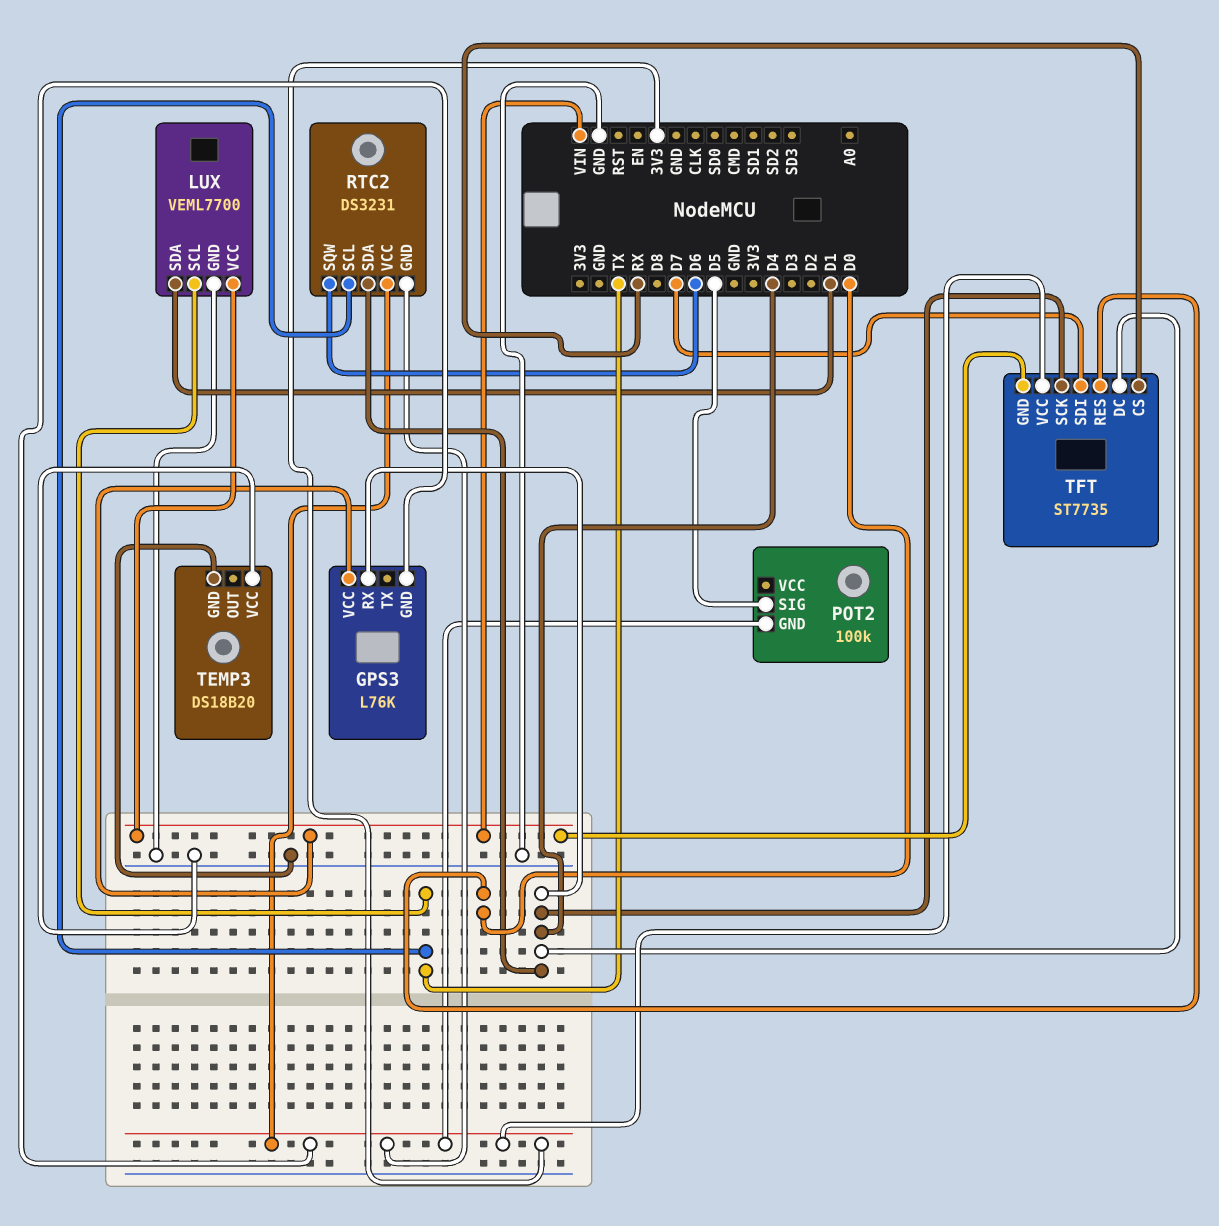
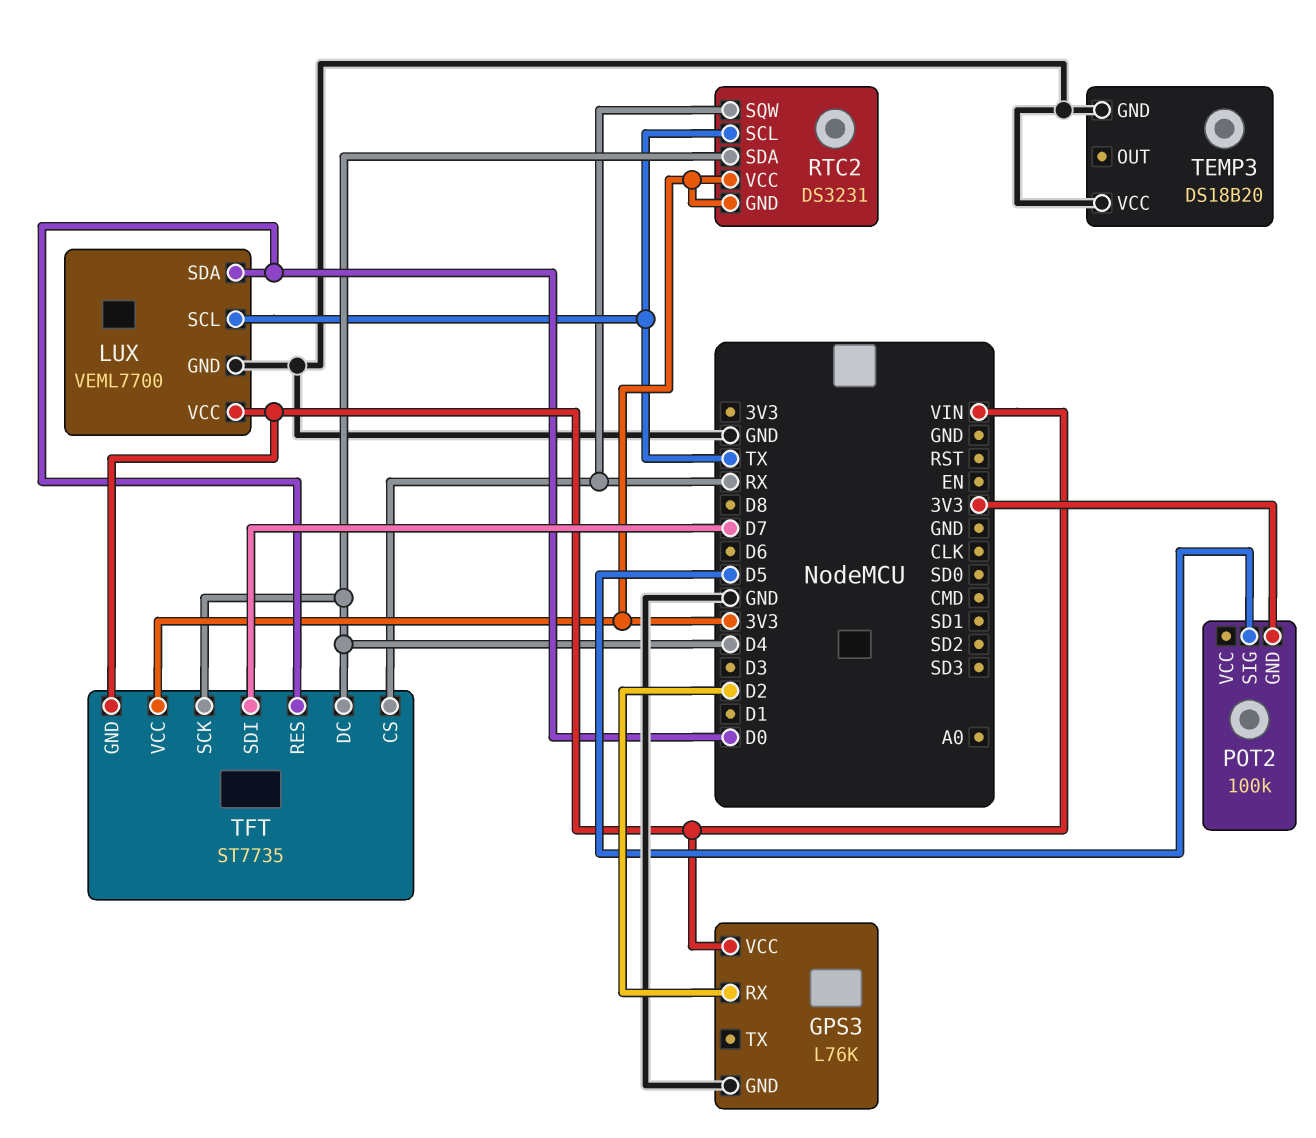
GPS3 pin GND: 3V3 -> GND
GPS3 pin RX: D4 -> D2
LUX pin SDA: D1 -> D0
RTC2 pin SQW: D6 -> RX

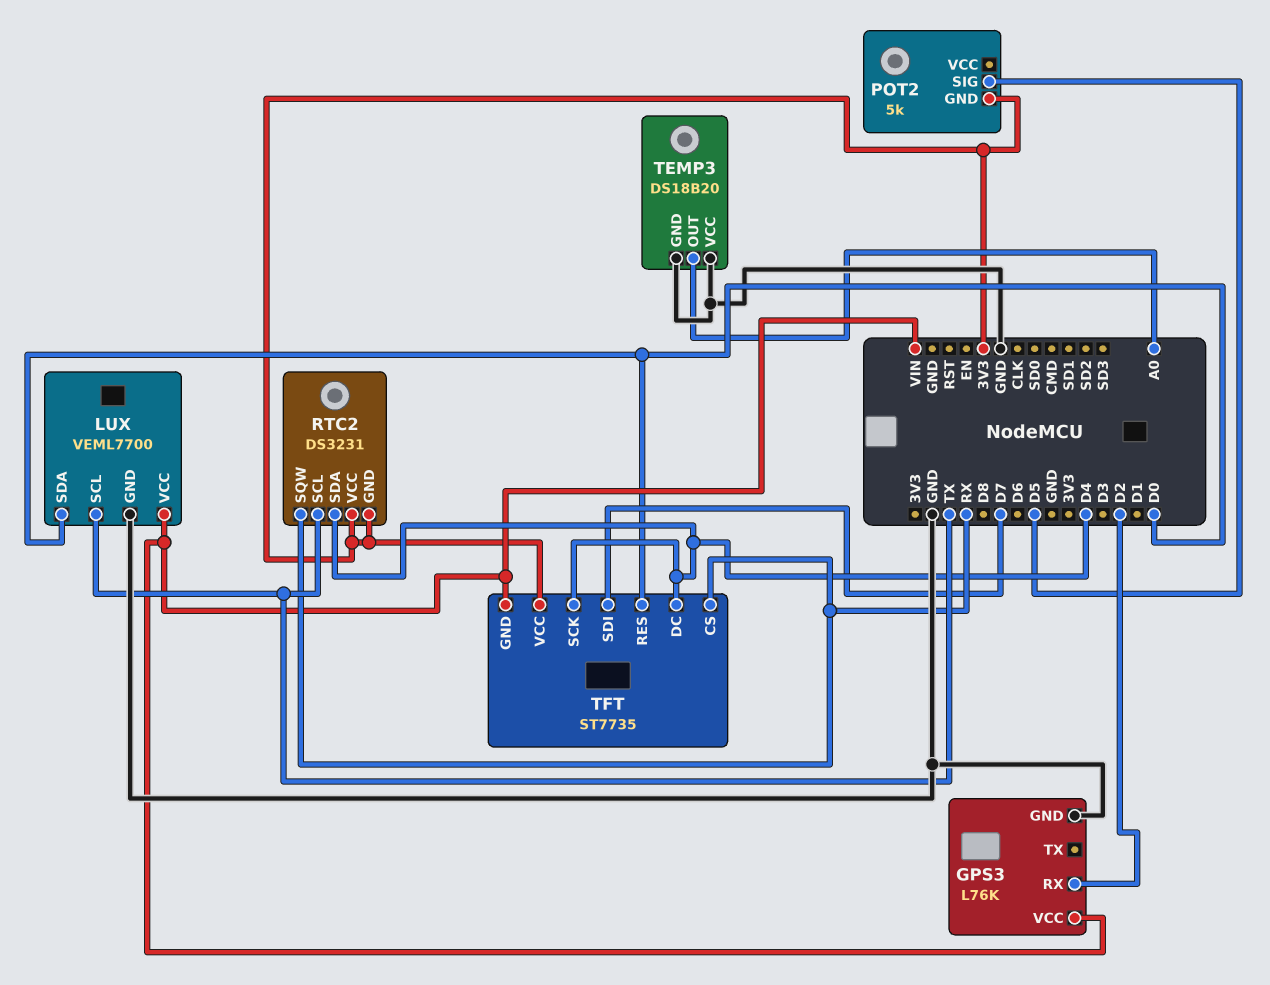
POT2: 100k -> 5k
TEMP3 pin OUT: none -> A0

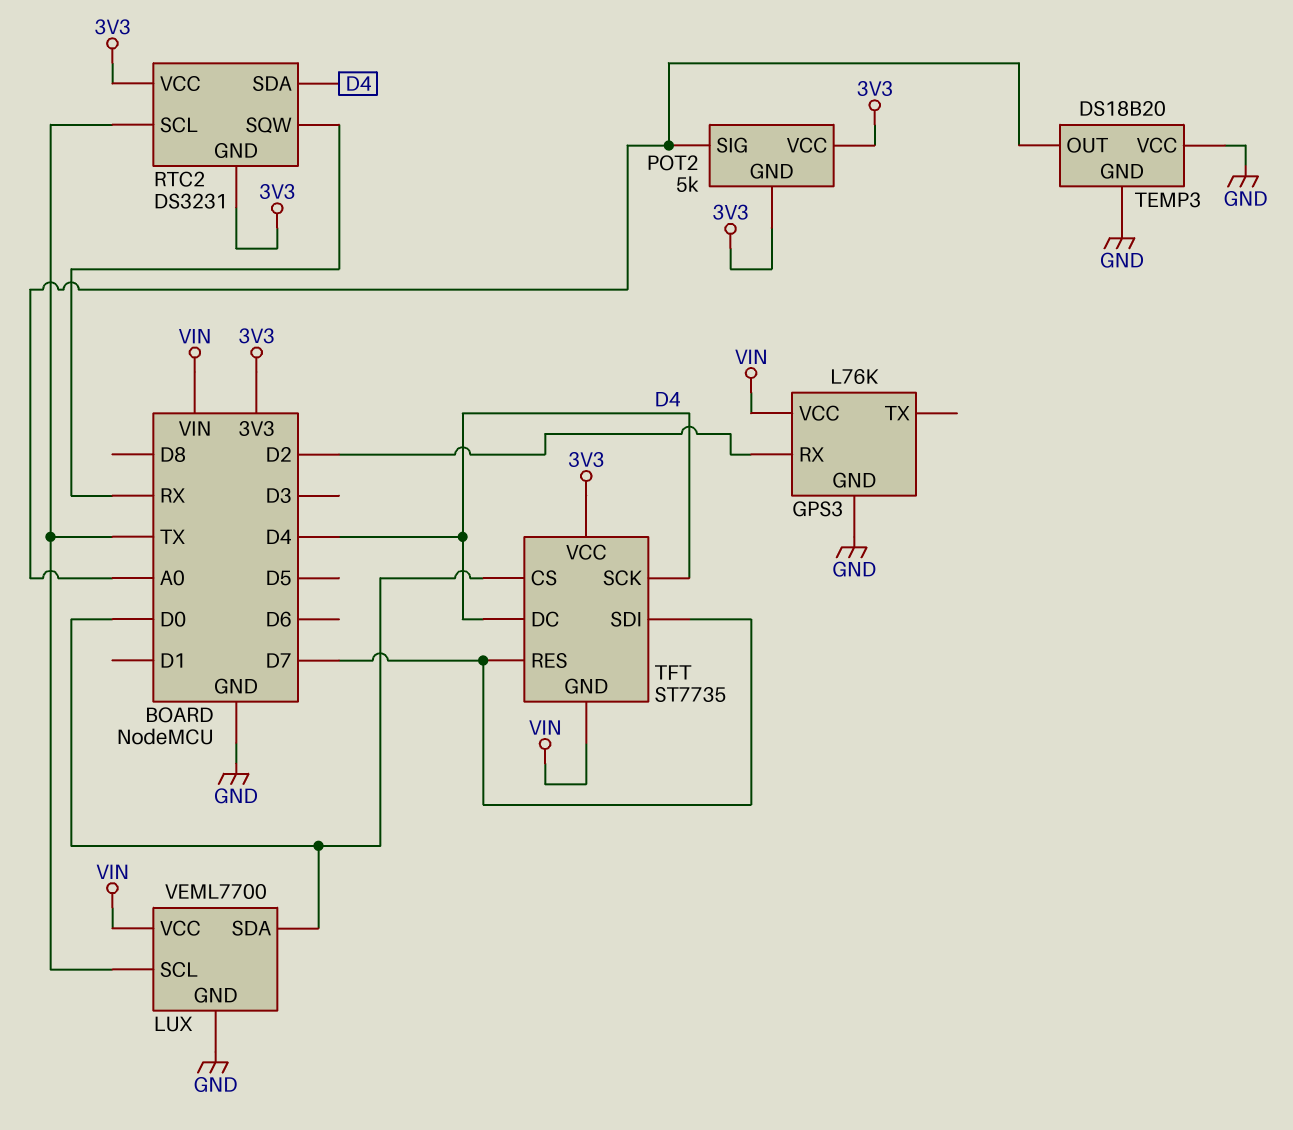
POT2 pin SIG: D5 -> A0
POT2 pin VCC: none -> 3V3
TFT pin CS: RX -> D0
TFT pin RES: D0 -> D7

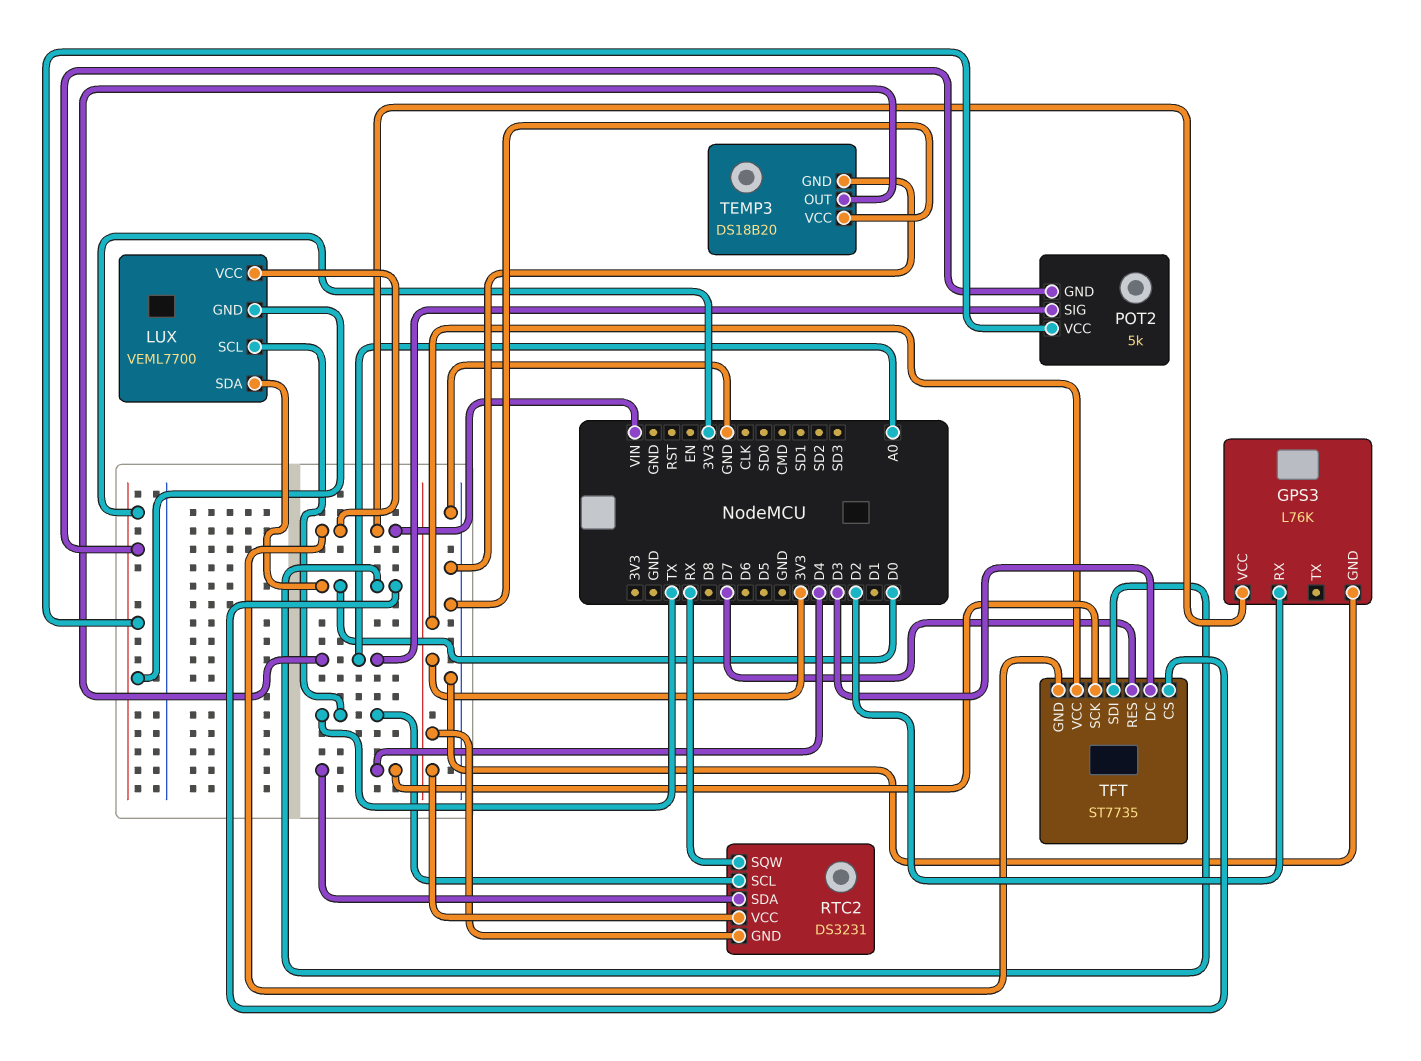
LUX pin GND: GND -> 3V3
TFT pin DC: D4 -> D3
TFT pin SDI: D7 -> D0

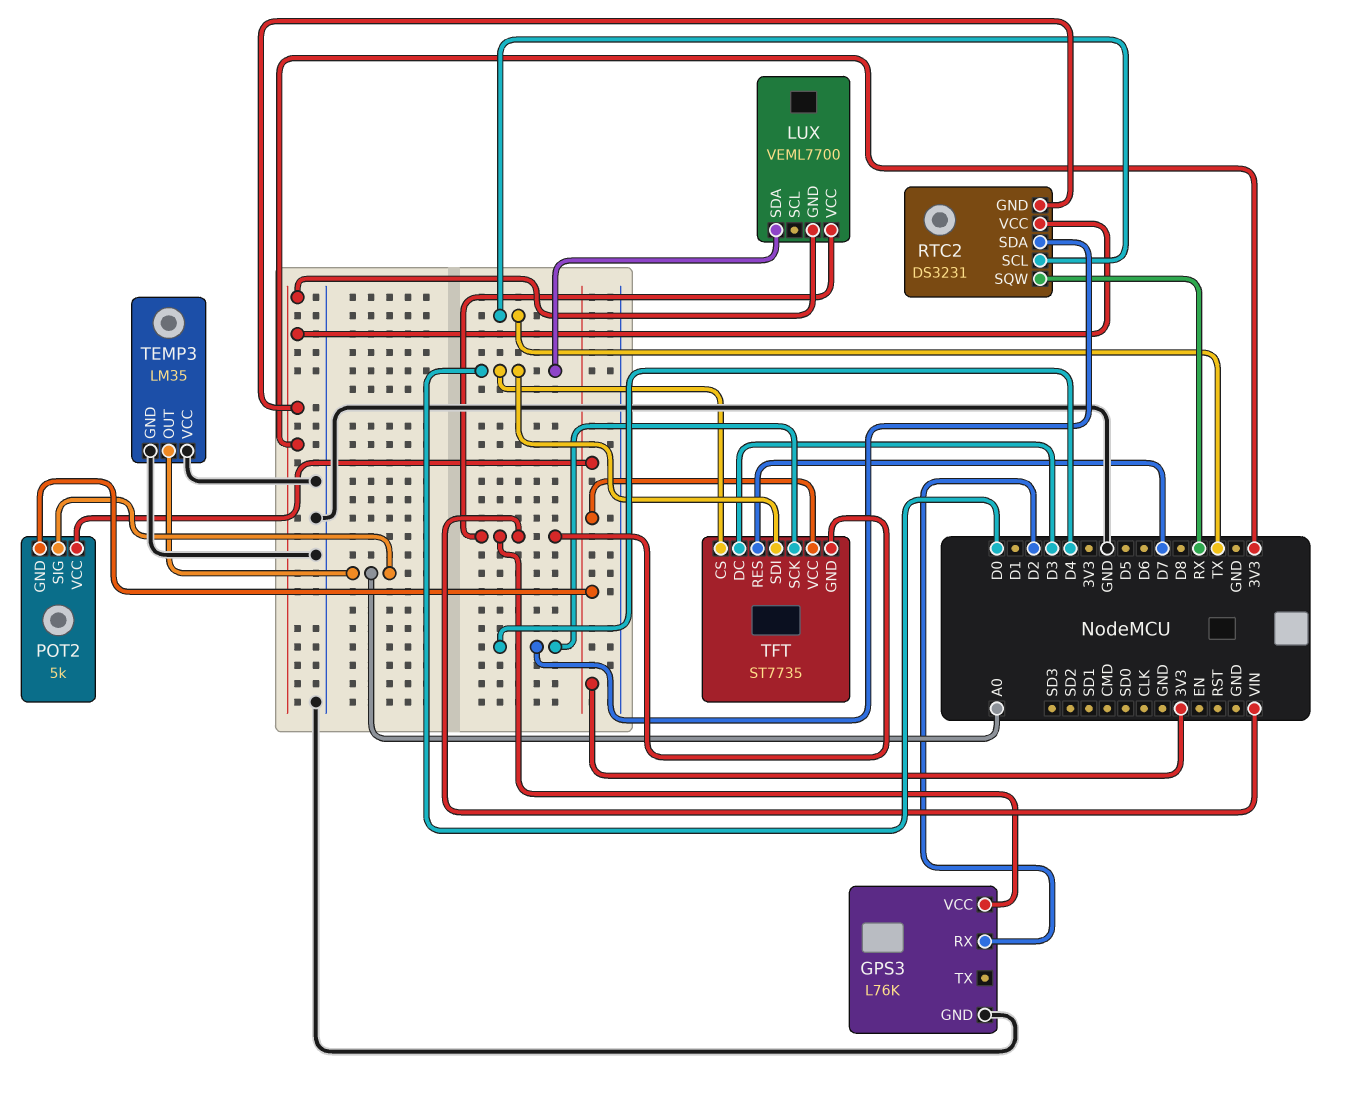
LUX pin SCL: TX -> none
TEMP3: DS18B20 -> LM35

